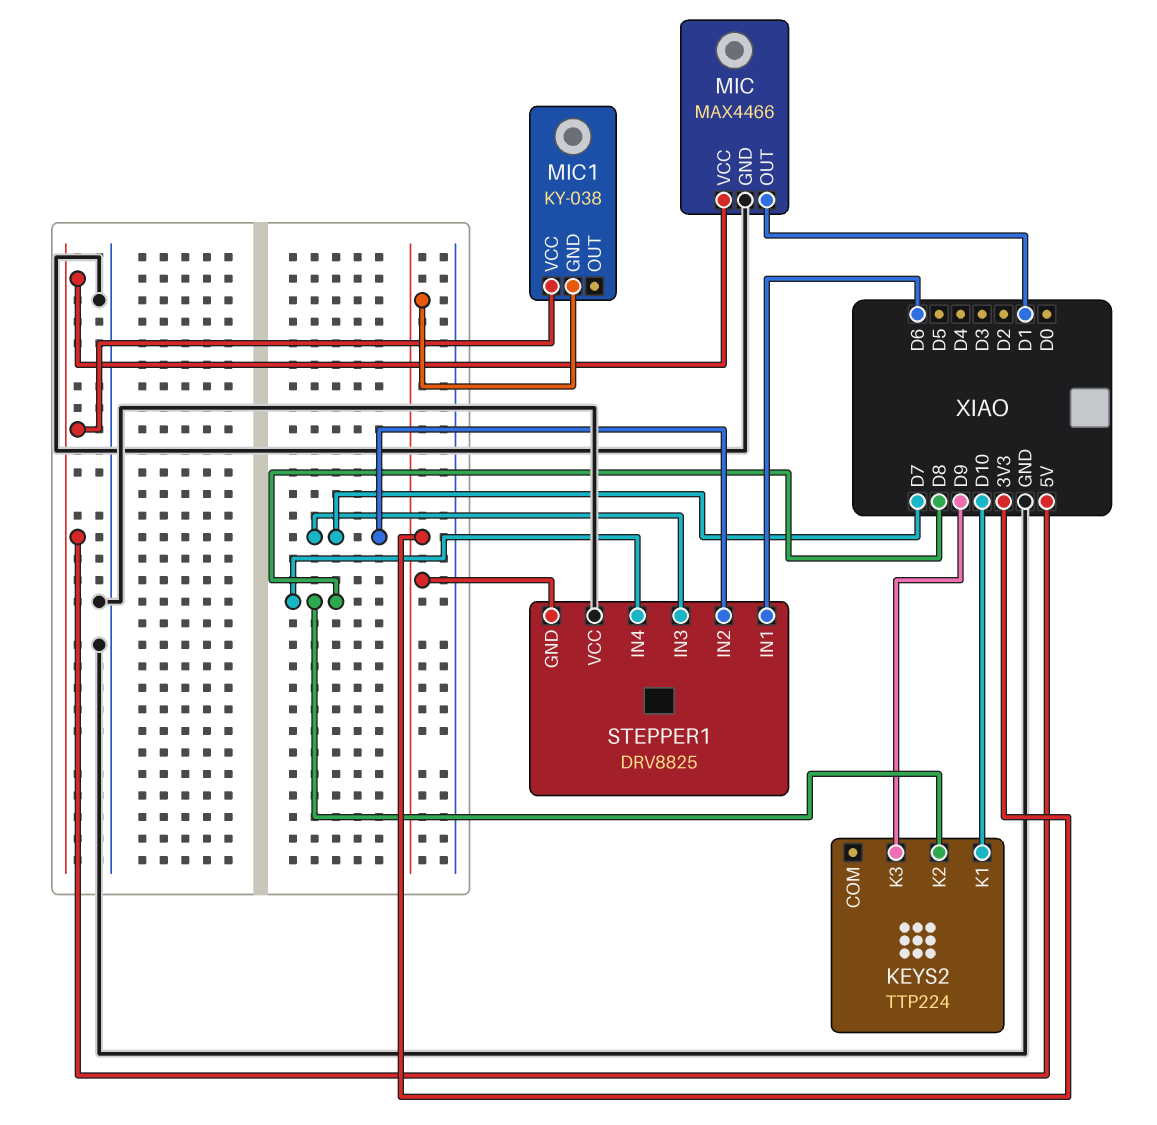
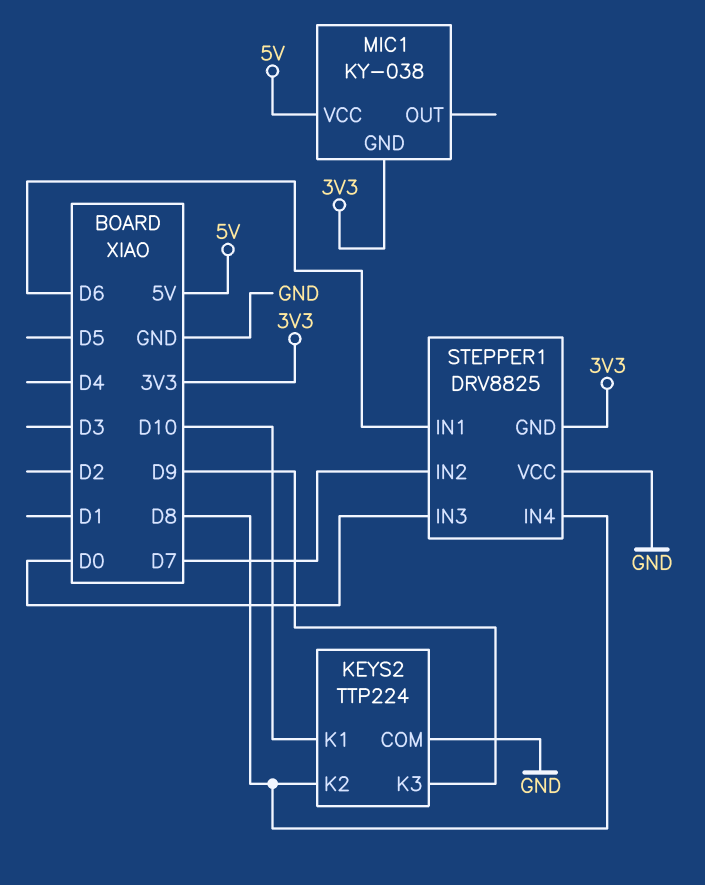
KEYS2 pin COM: none -> GND
MIC: MAX4466 -> none
MIC pin GND: GND -> none
MIC pin OUT: D1 -> none
MIC pin VCC: 5V -> none
STEPPER1 pin IN3: D7 -> D0

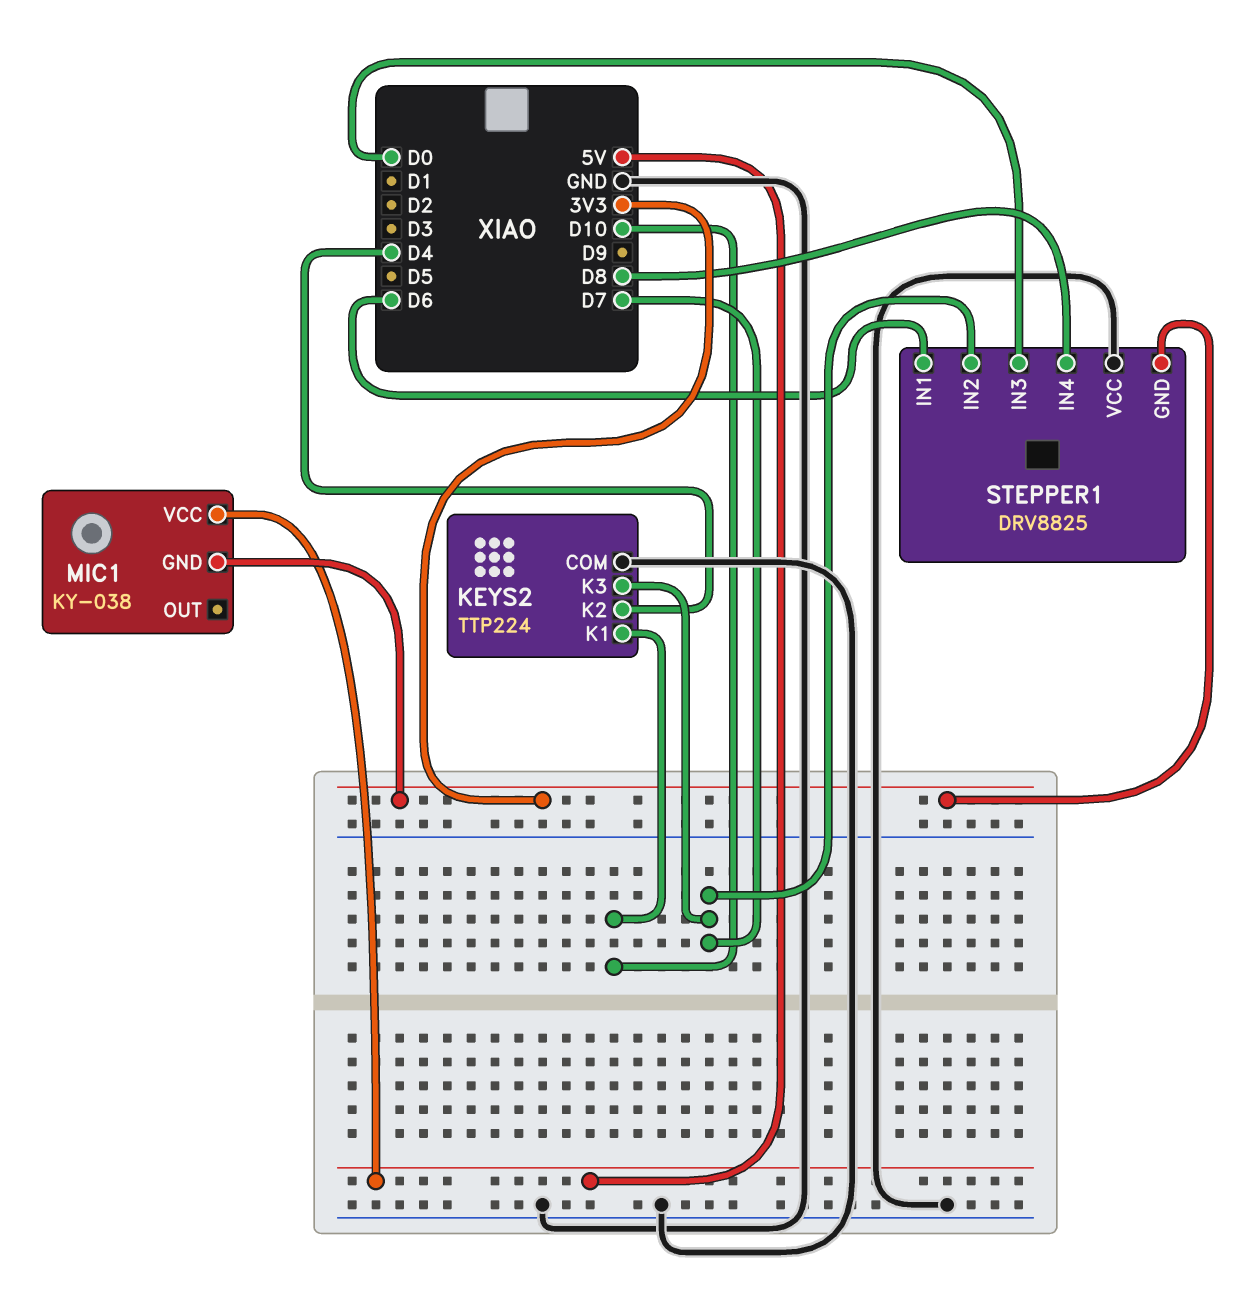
KEYS2 pin K2: D8 -> D4
KEYS2 pin K3: D9 -> D7

